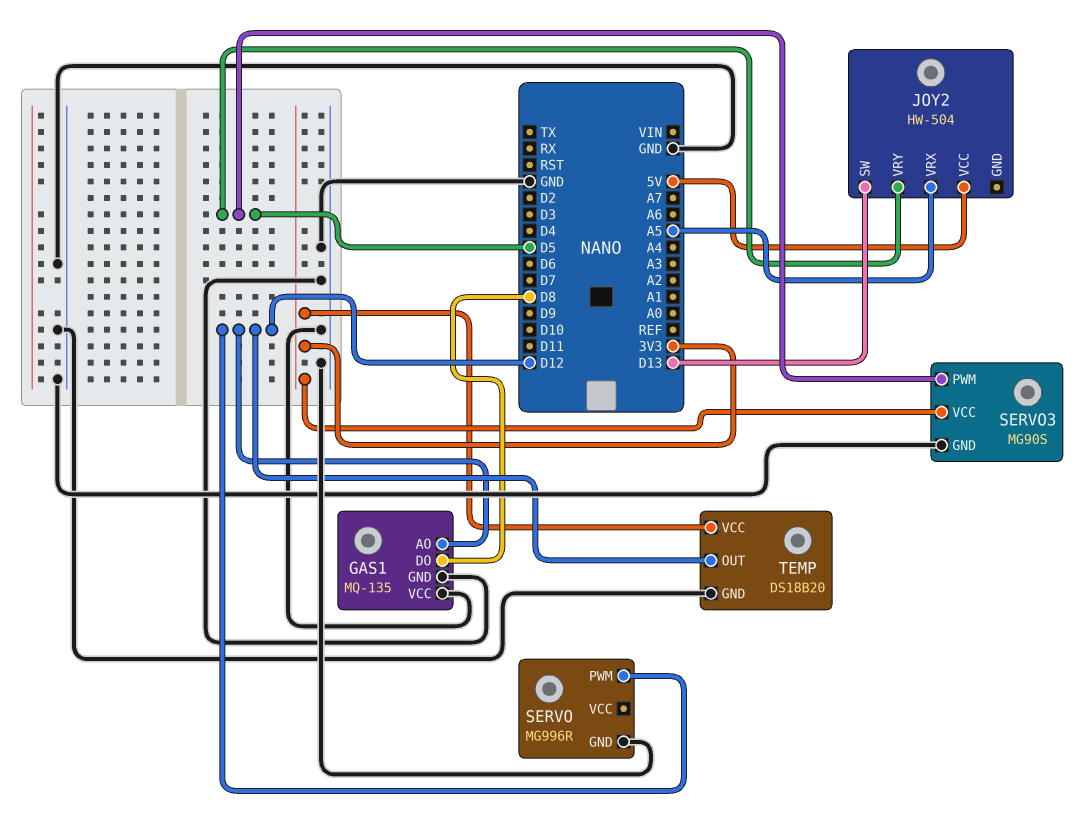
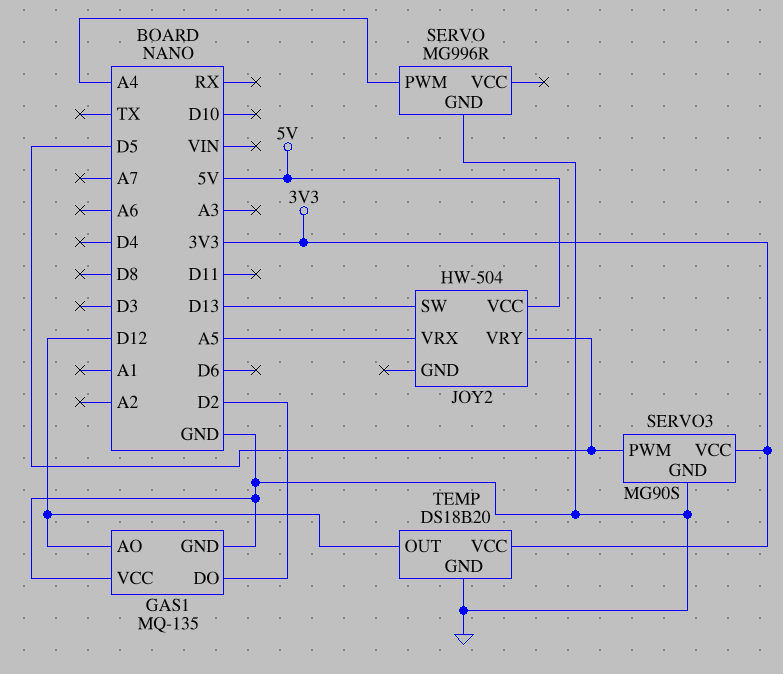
GAS1 pin DO: D8 -> D2
SERVO pin PWM: D12 -> A4

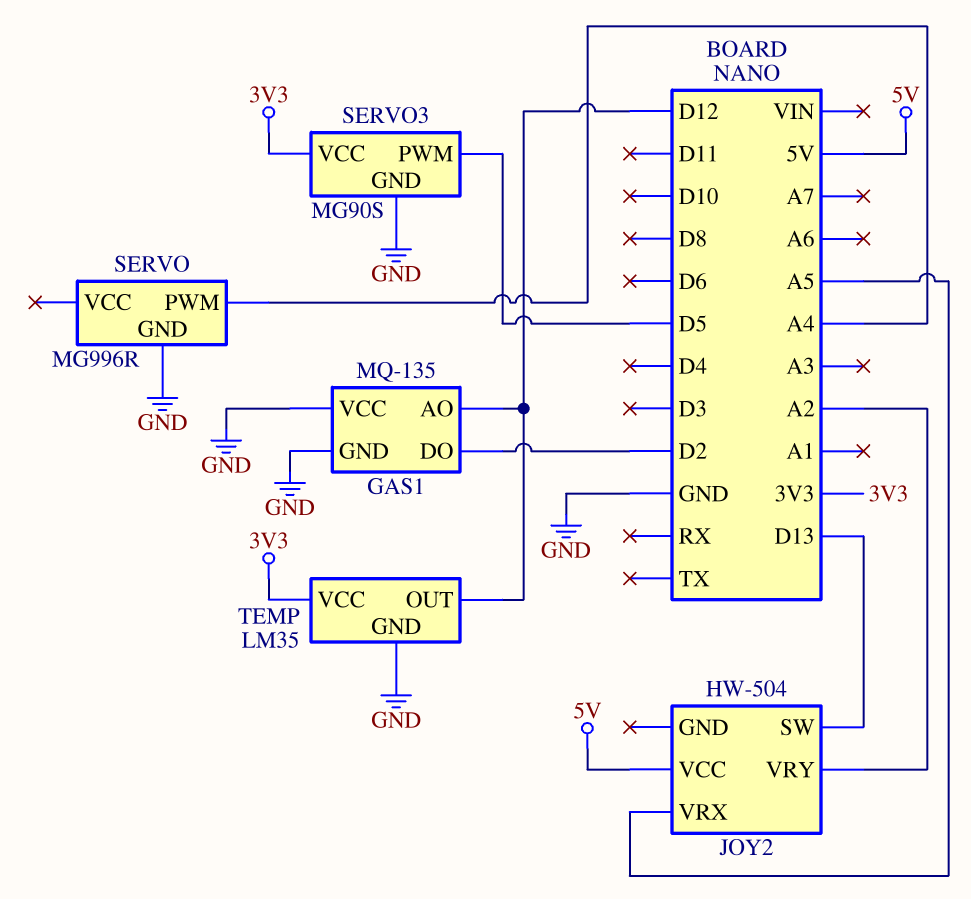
JOY2 pin VRY: D5 -> A2
TEMP: DS18B20 -> LM35

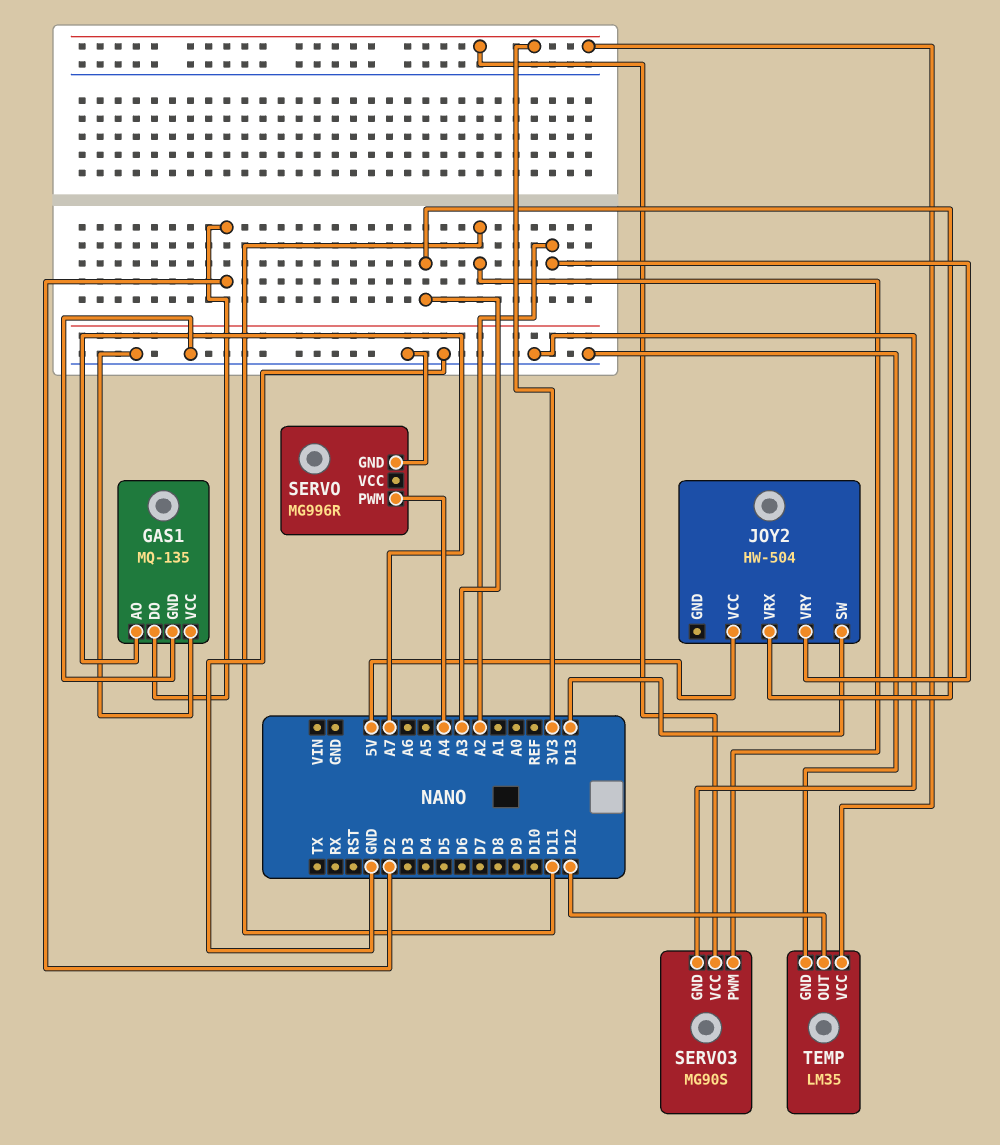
GAS1 pin AO: D12 -> A7
JOY2 pin VRX: A5 -> A3
SERVO3 pin PWM: D5 -> D11

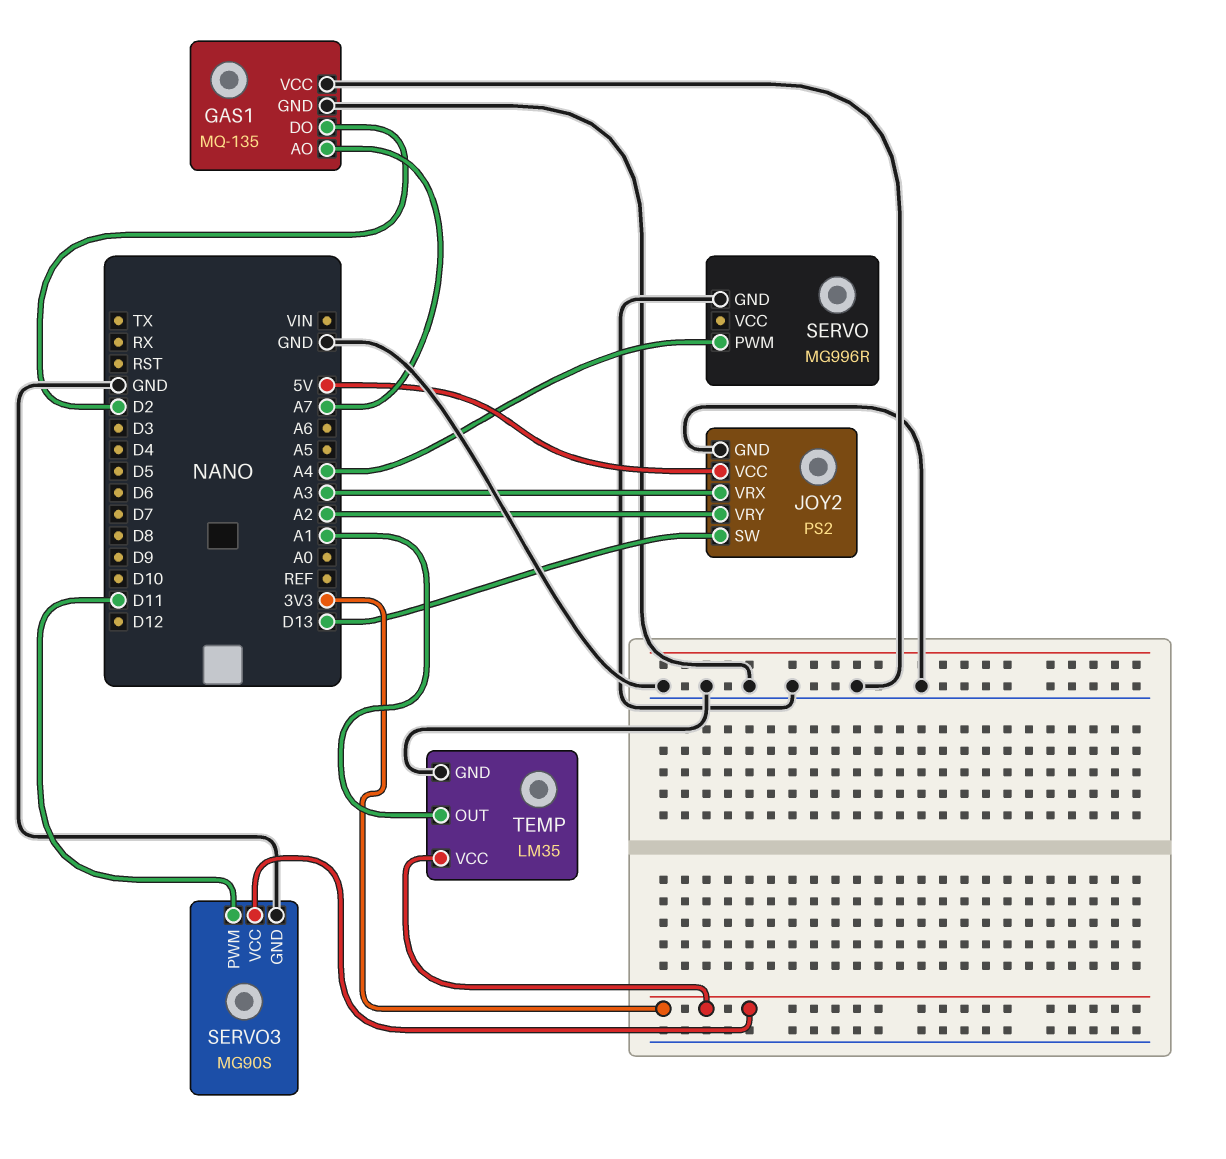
JOY2: HW-504 -> PS2
JOY2 pin GND: none -> GND
TEMP pin OUT: D12 -> A1

